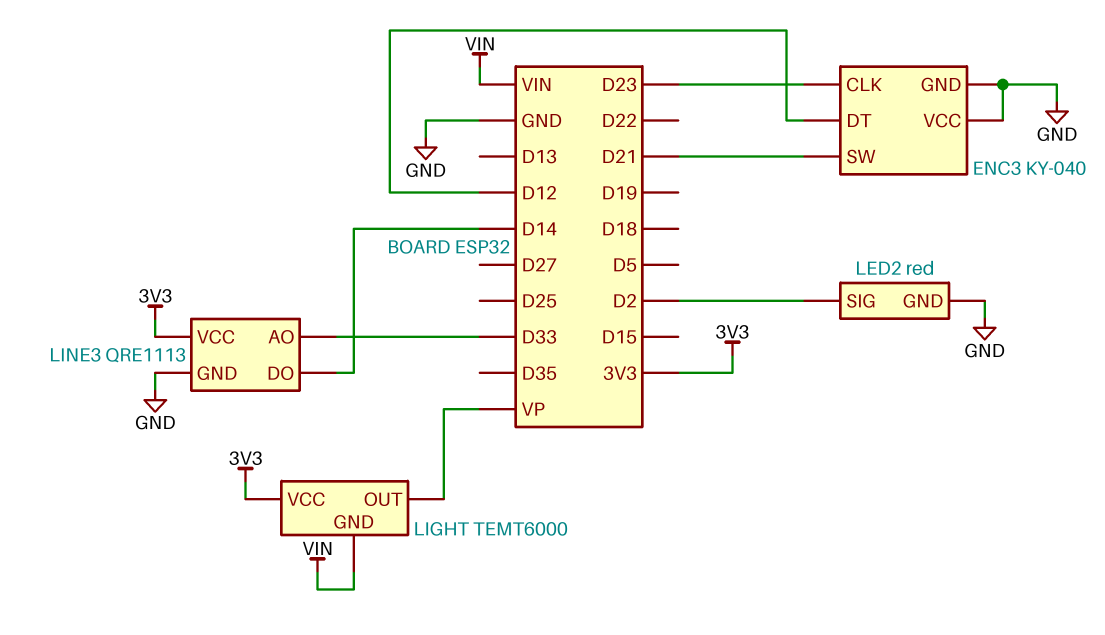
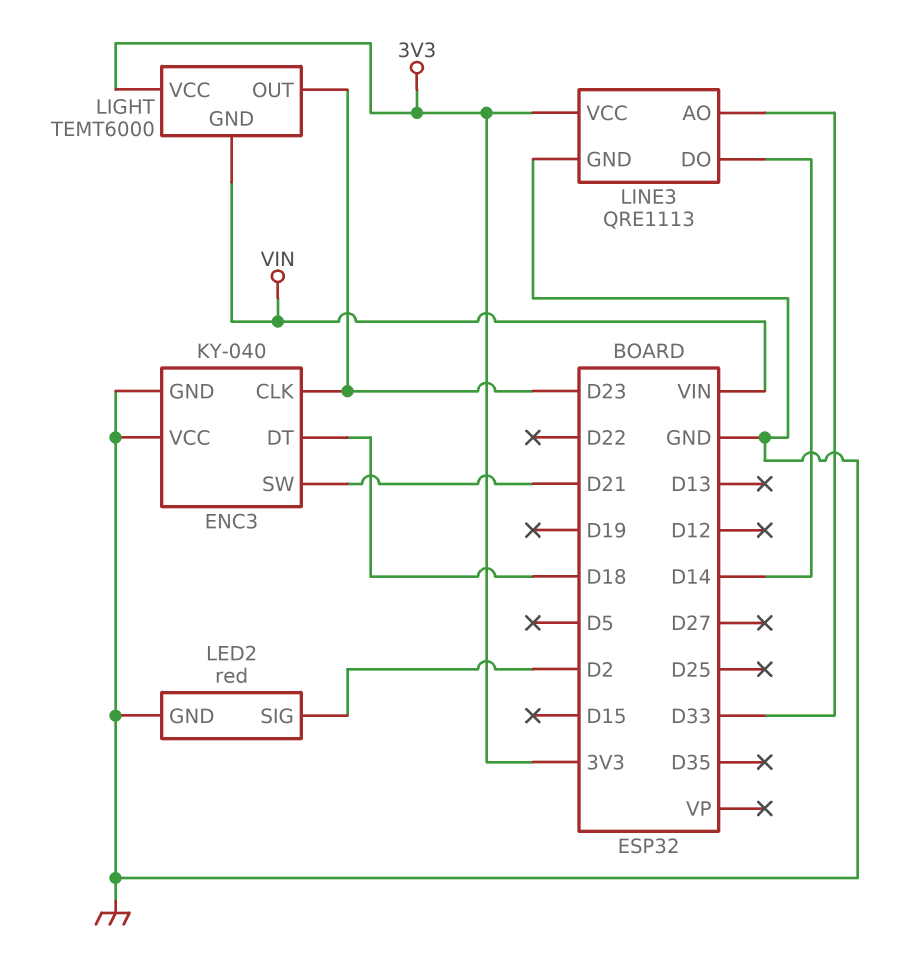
ENC3 pin DT: D12 -> D18
LIGHT pin OUT: VP -> D23

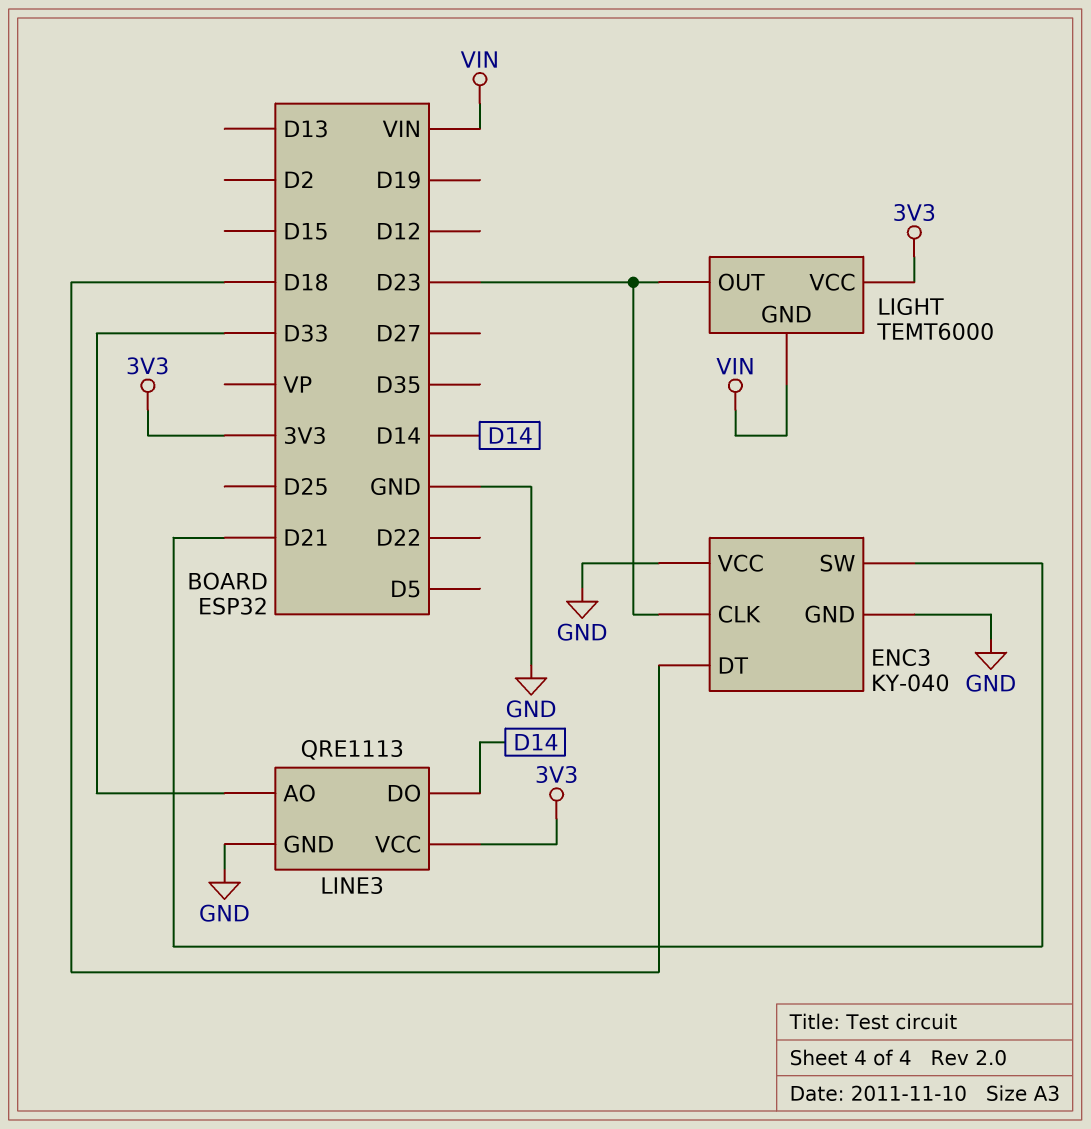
LED2: red -> none
LED2 pin GND: GND -> none
LED2 pin SIG: D2 -> none

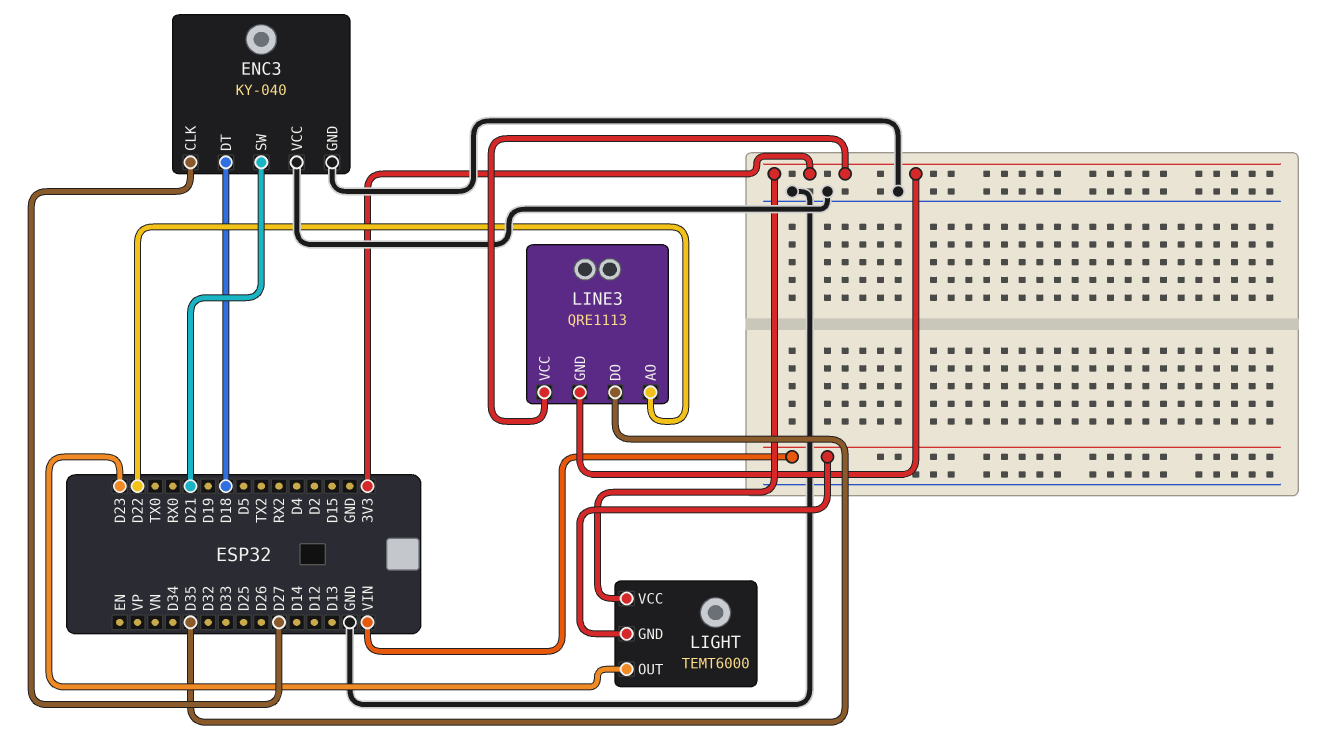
ENC3 pin CLK: D23 -> D27
LINE3 pin AO: D33 -> D22
LINE3 pin DO: D14 -> D35
LINE3 pin GND: GND -> 3V3

